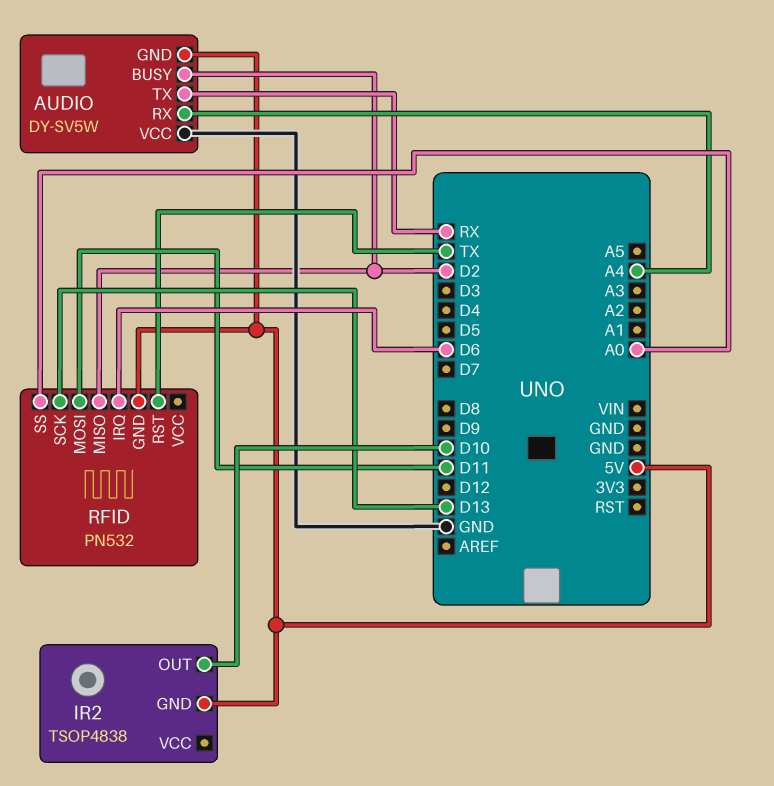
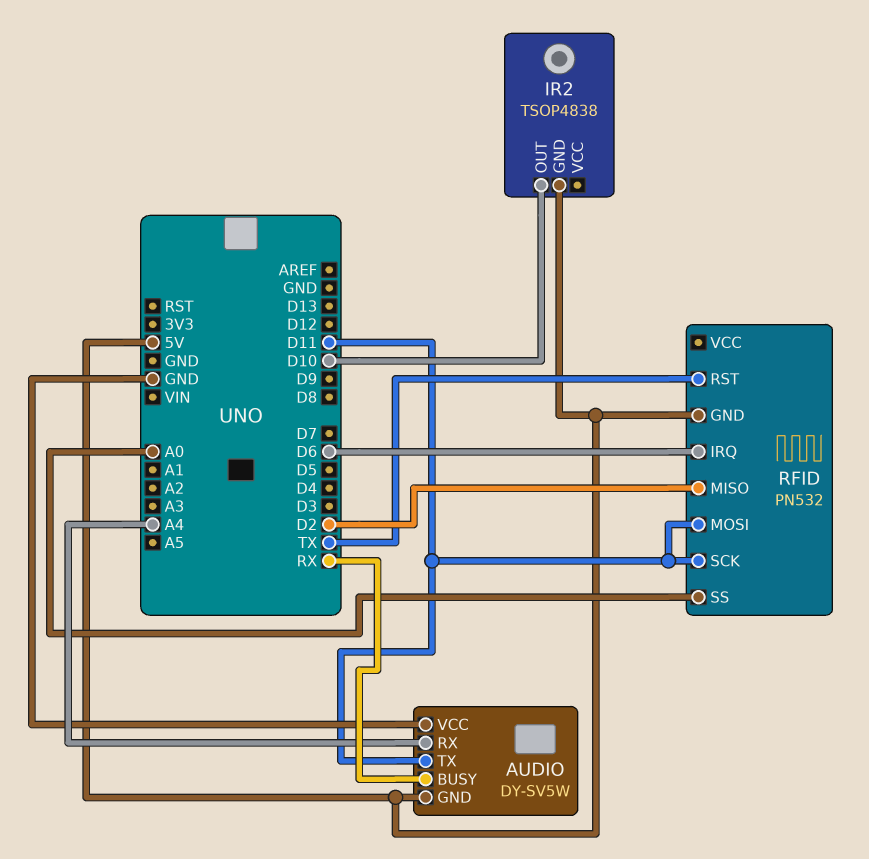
AUDIO pin BUSY: D2 -> RX
AUDIO pin TX: RX -> D11
RFID pin SCK: D13 -> D11

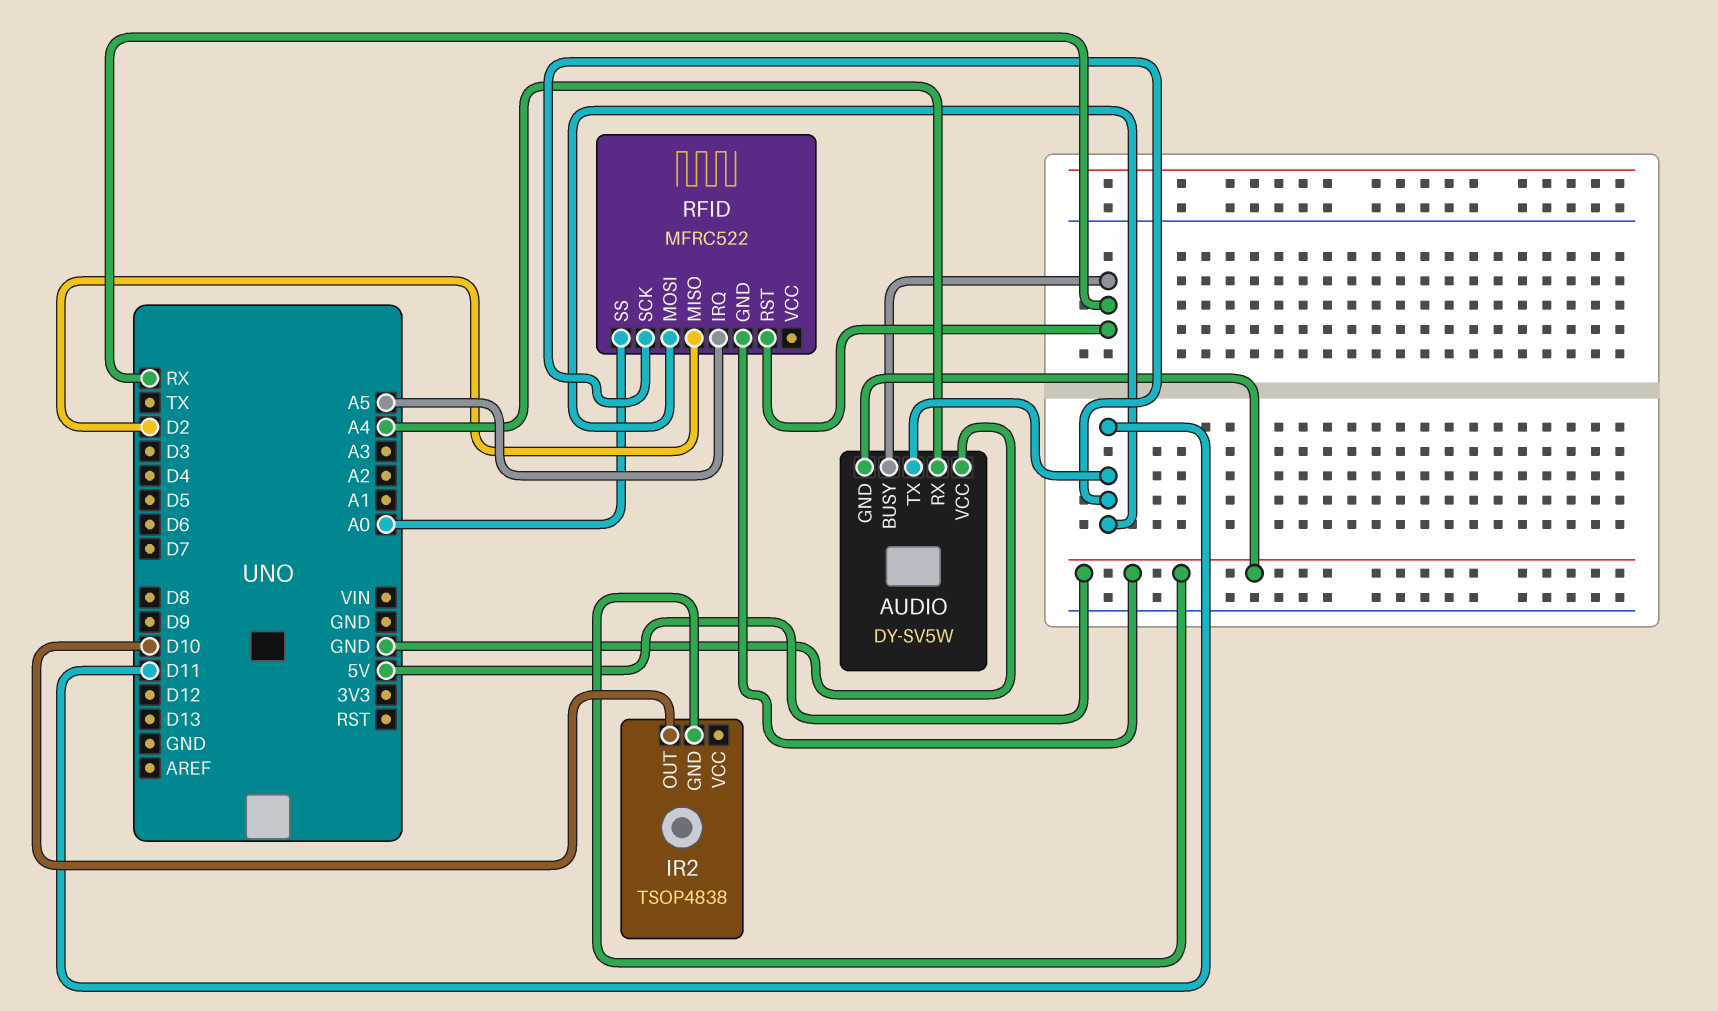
RFID: PN532 -> MFRC522
RFID pin IRQ: D6 -> A5
RFID pin RST: TX -> RX

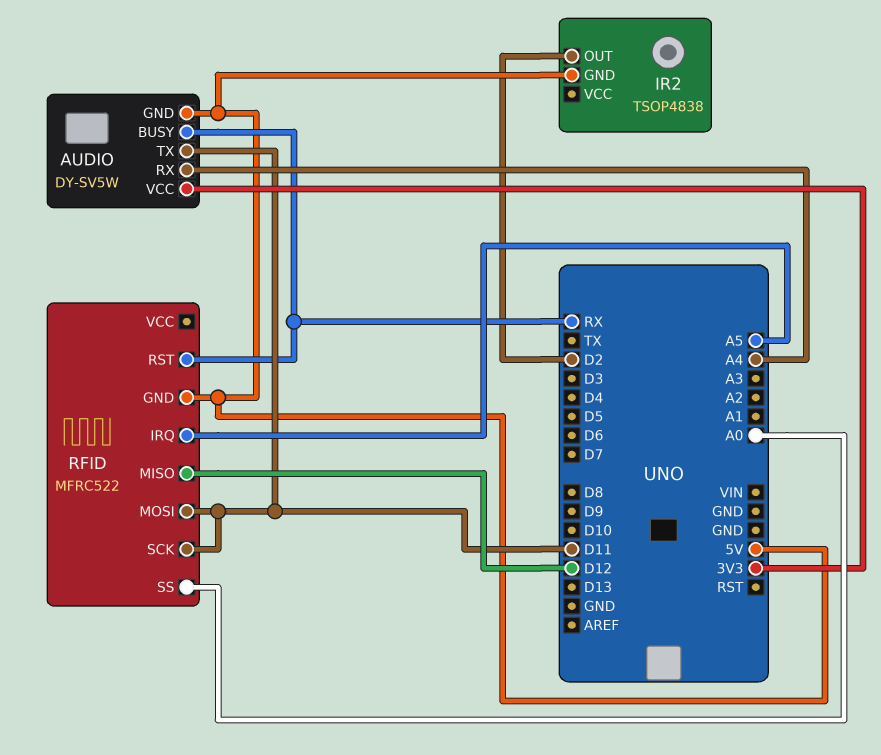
AUDIO pin VCC: GND -> 3V3
IR2 pin OUT: D10 -> D2
RFID pin MISO: D2 -> D12

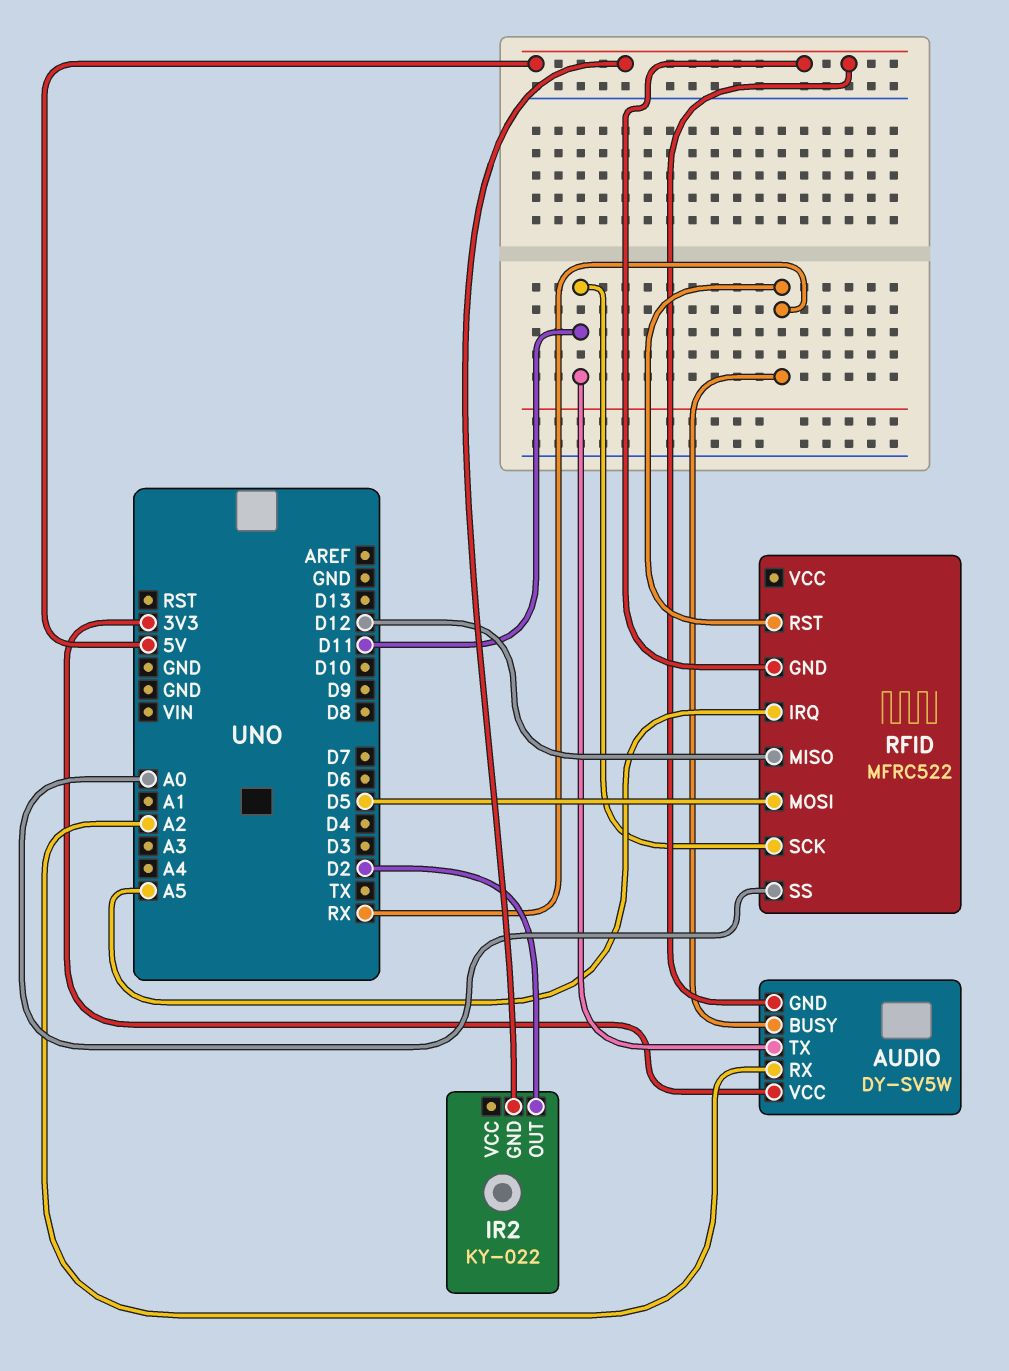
AUDIO pin RX: A4 -> A2
IR2: TSOP4838 -> KY-022
RFID pin MOSI: D11 -> D5

